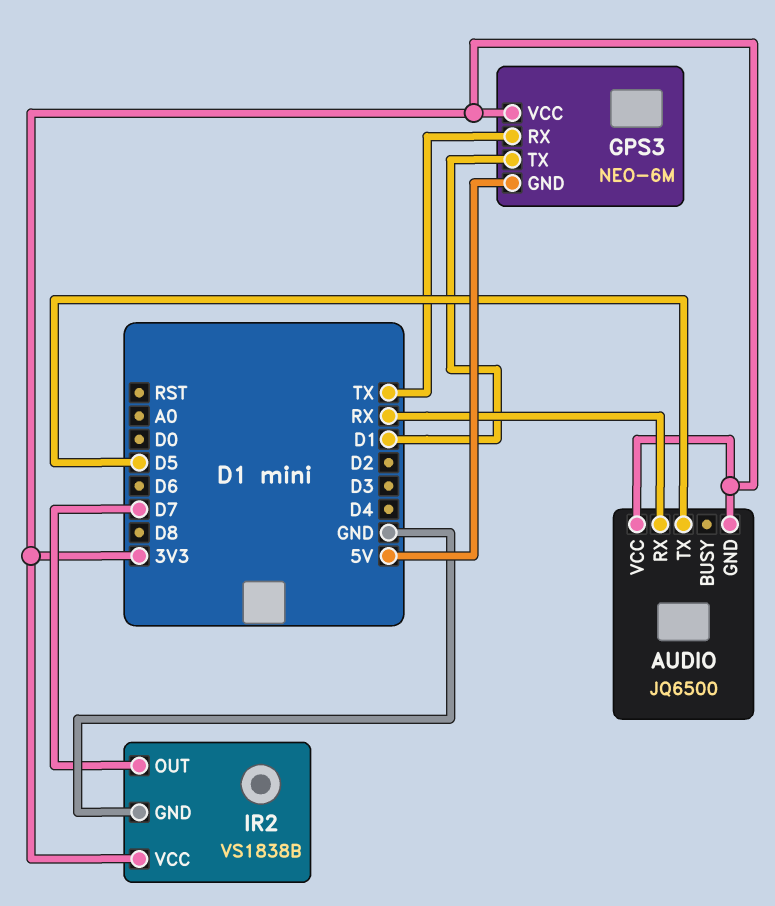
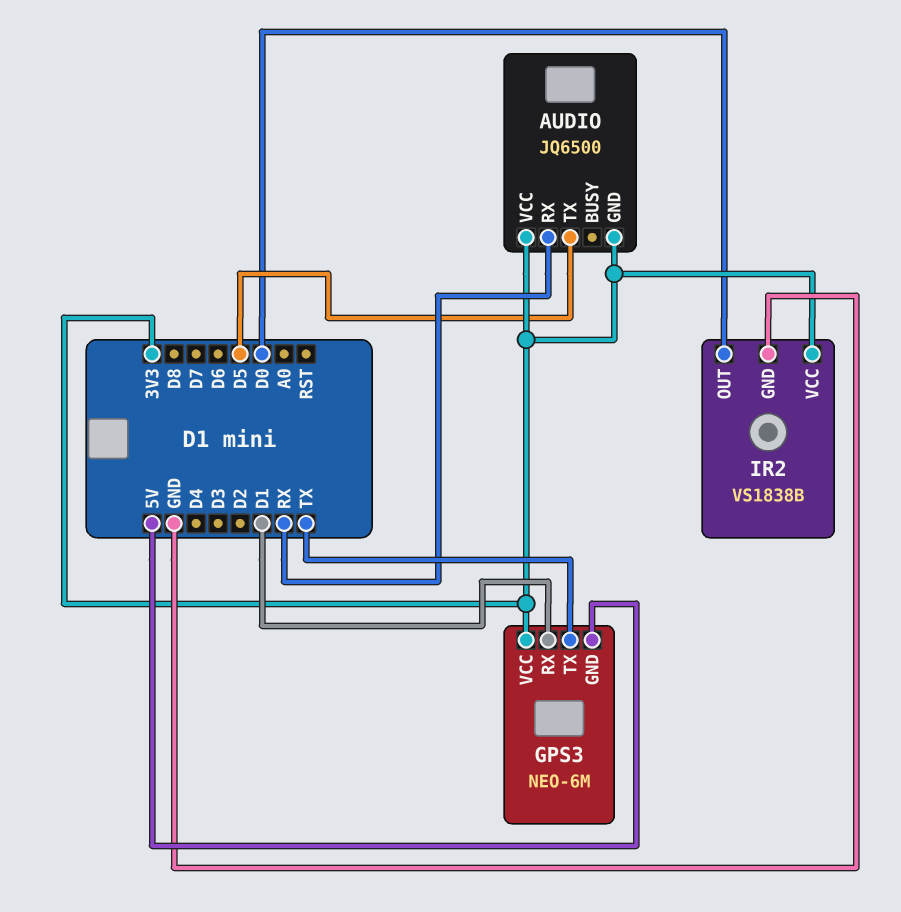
GPS3 pin RX: TX -> D1
GPS3 pin TX: D1 -> TX
IR2 pin OUT: D7 -> D0

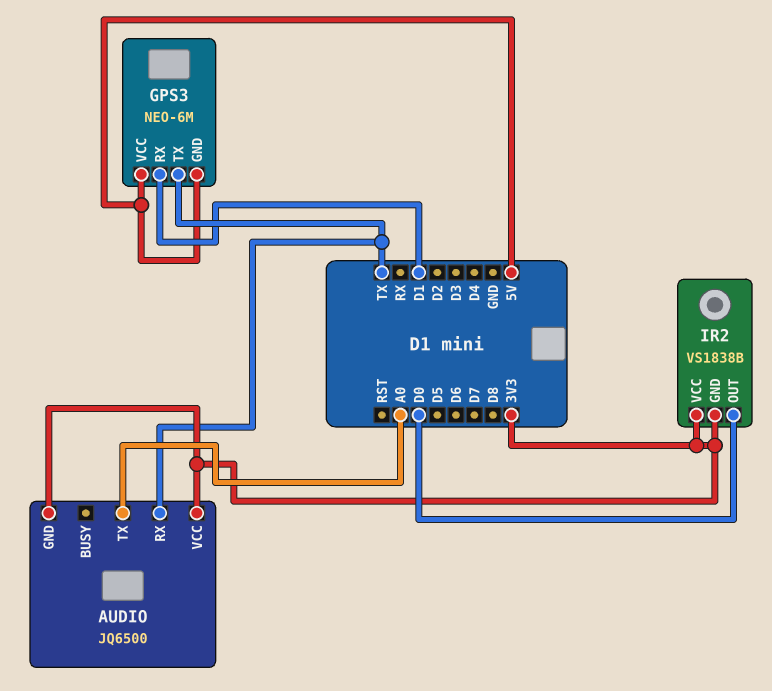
AUDIO pin RX: RX -> TX
AUDIO pin TX: D5 -> A0
GPS3 pin VCC: 3V3 -> 5V
IR2 pin GND: GND -> 3V3

